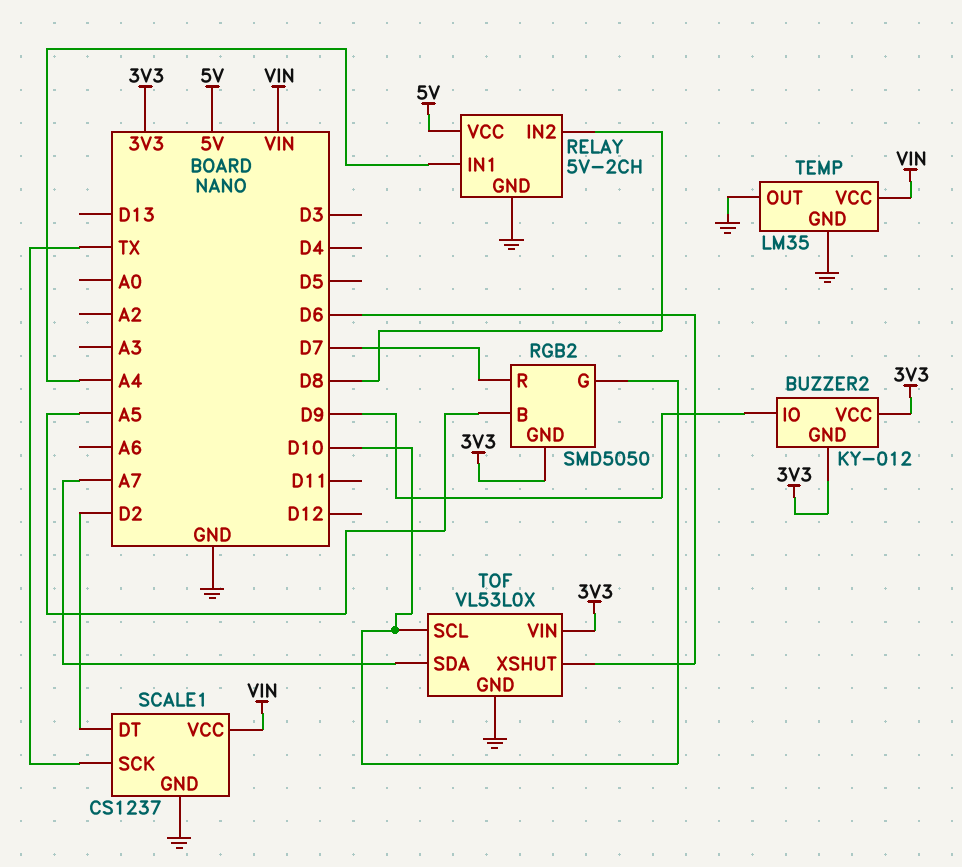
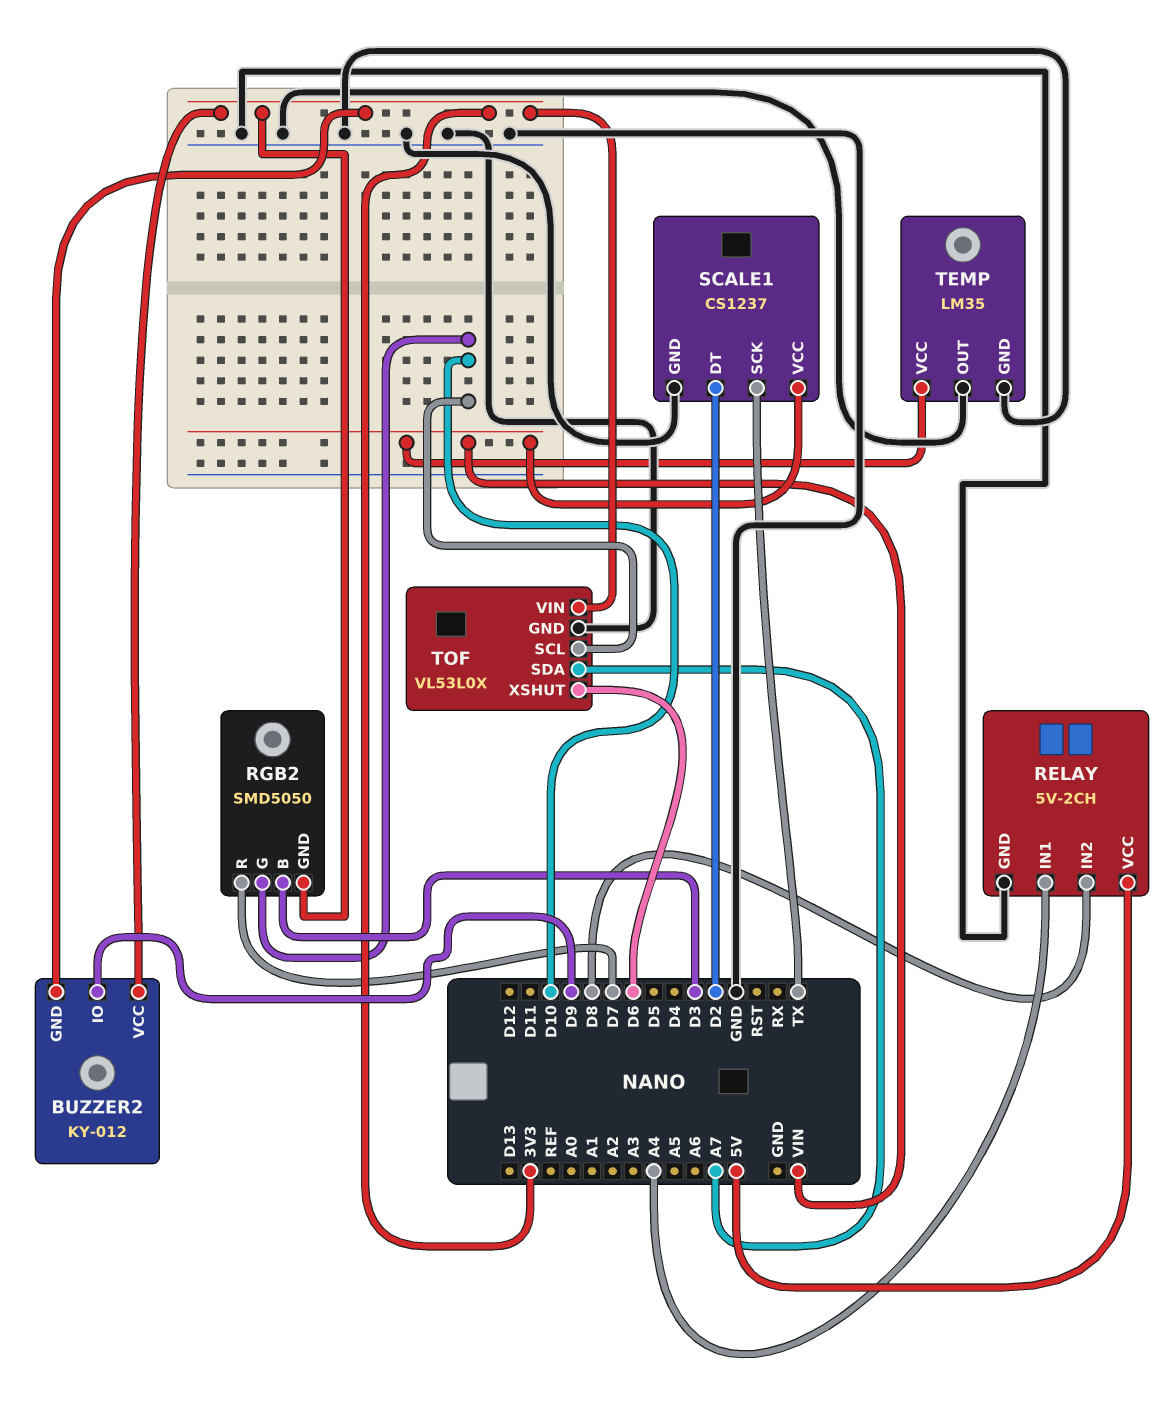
RGB2 pin B: A5 -> D3

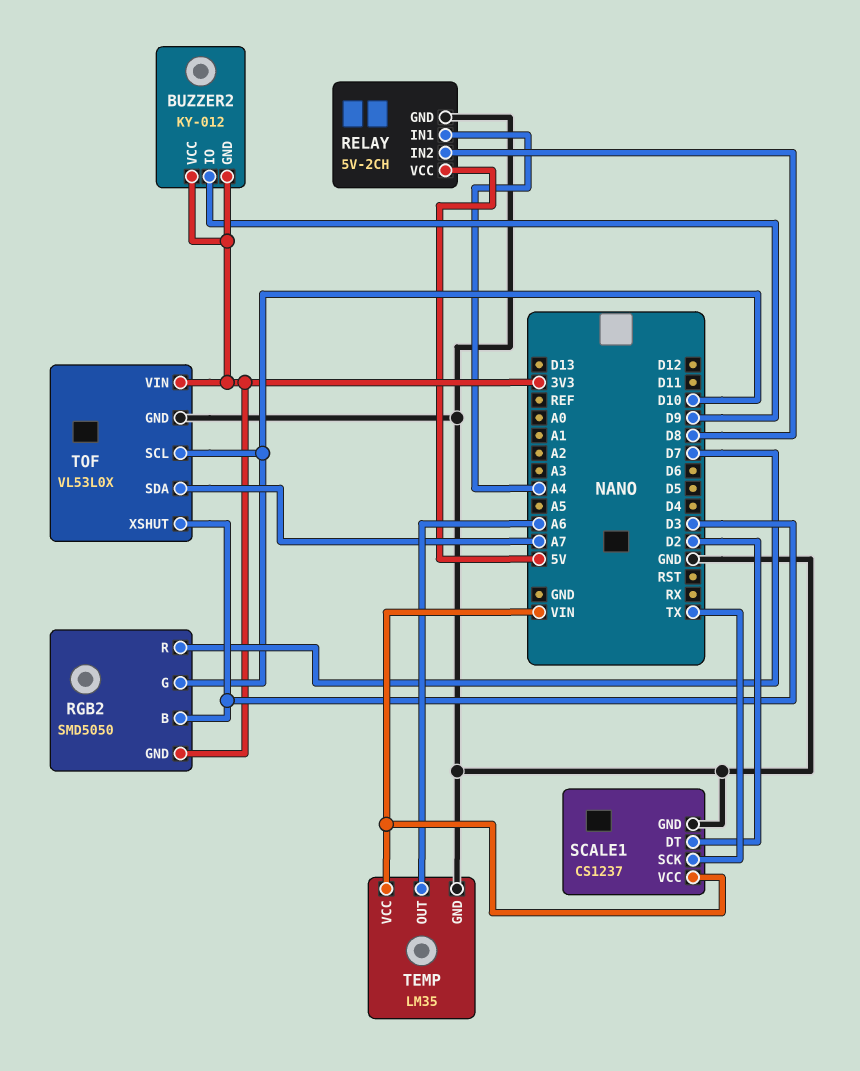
TEMP pin OUT: GND -> A6
TOF pin XSHUT: D6 -> D3

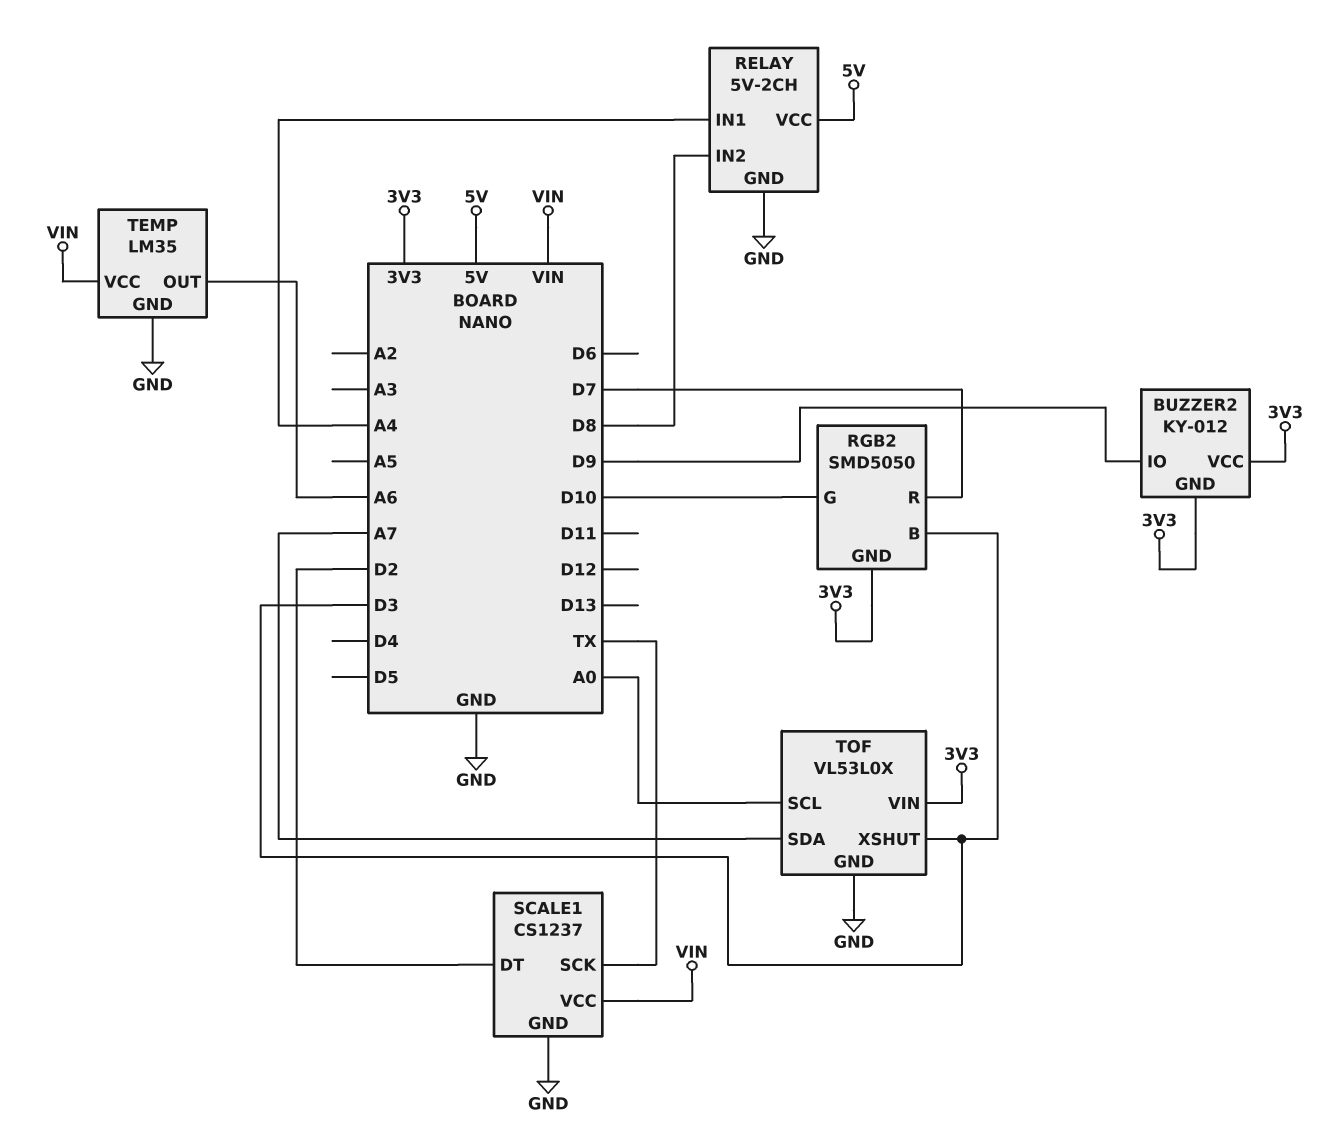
TOF pin SCL: D10 -> A0

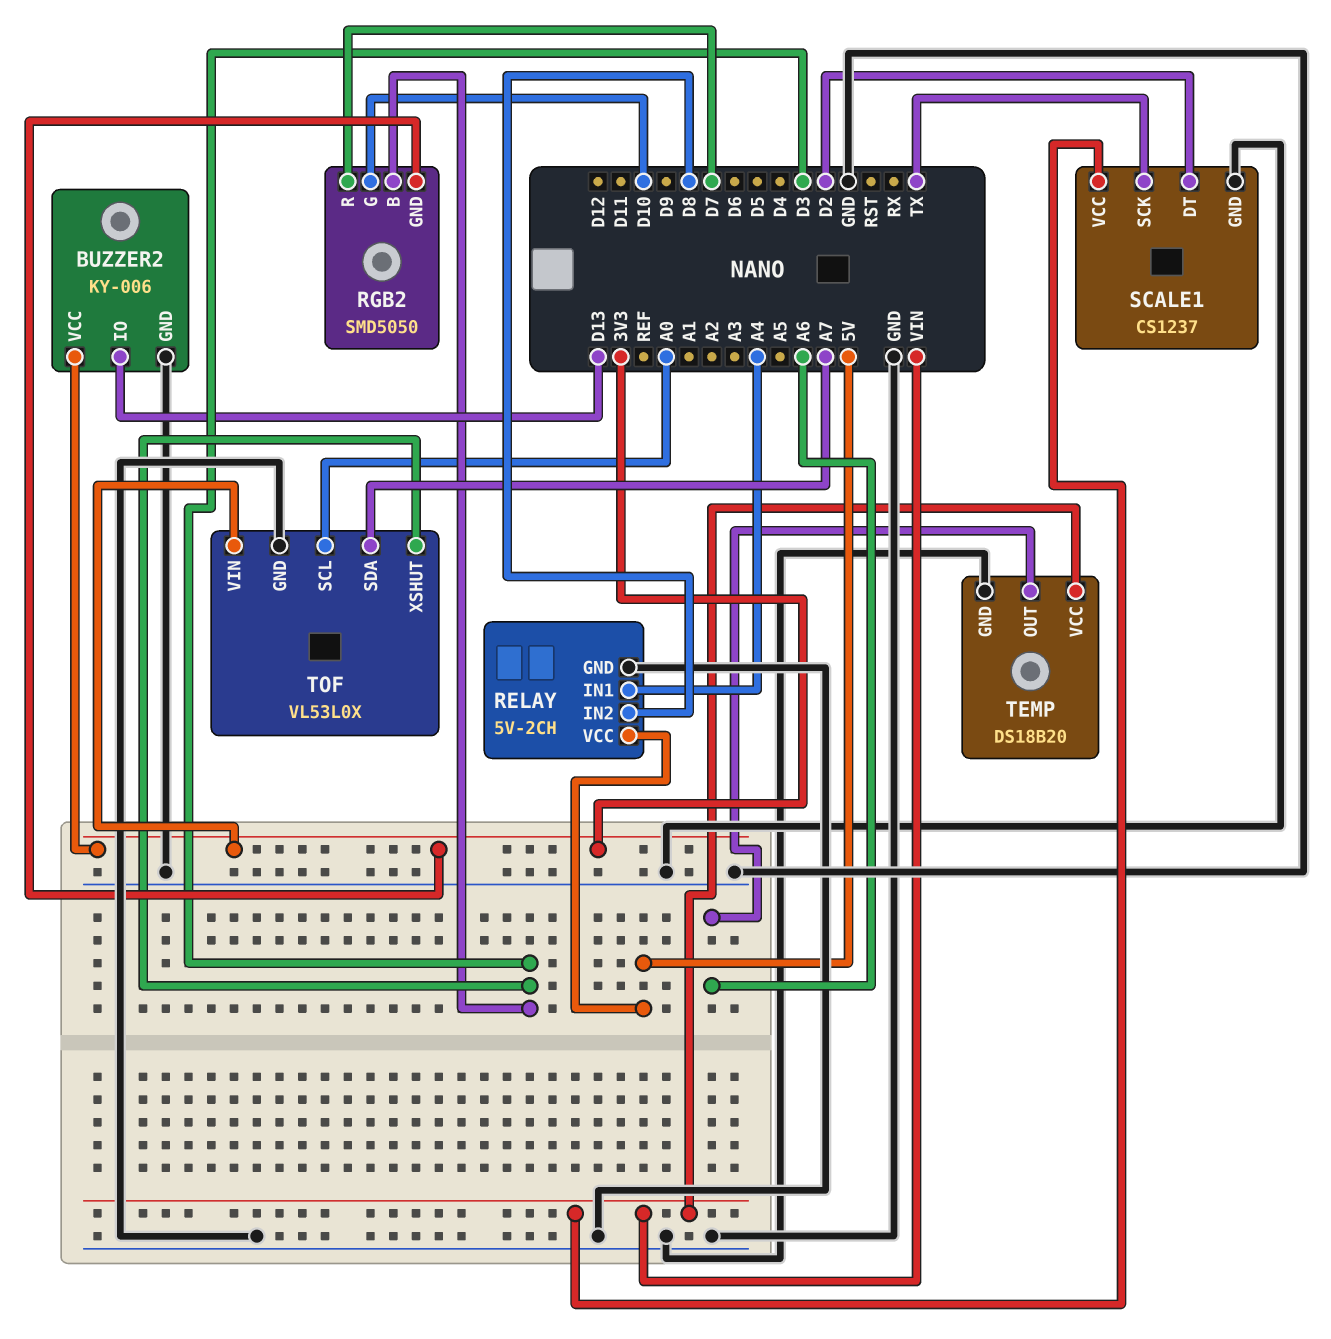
BUZZER2: KY-012 -> KY-006
BUZZER2 pin GND: 3V3 -> GND
BUZZER2 pin IO: D9 -> D13
TEMP: LM35 -> DS18B20

